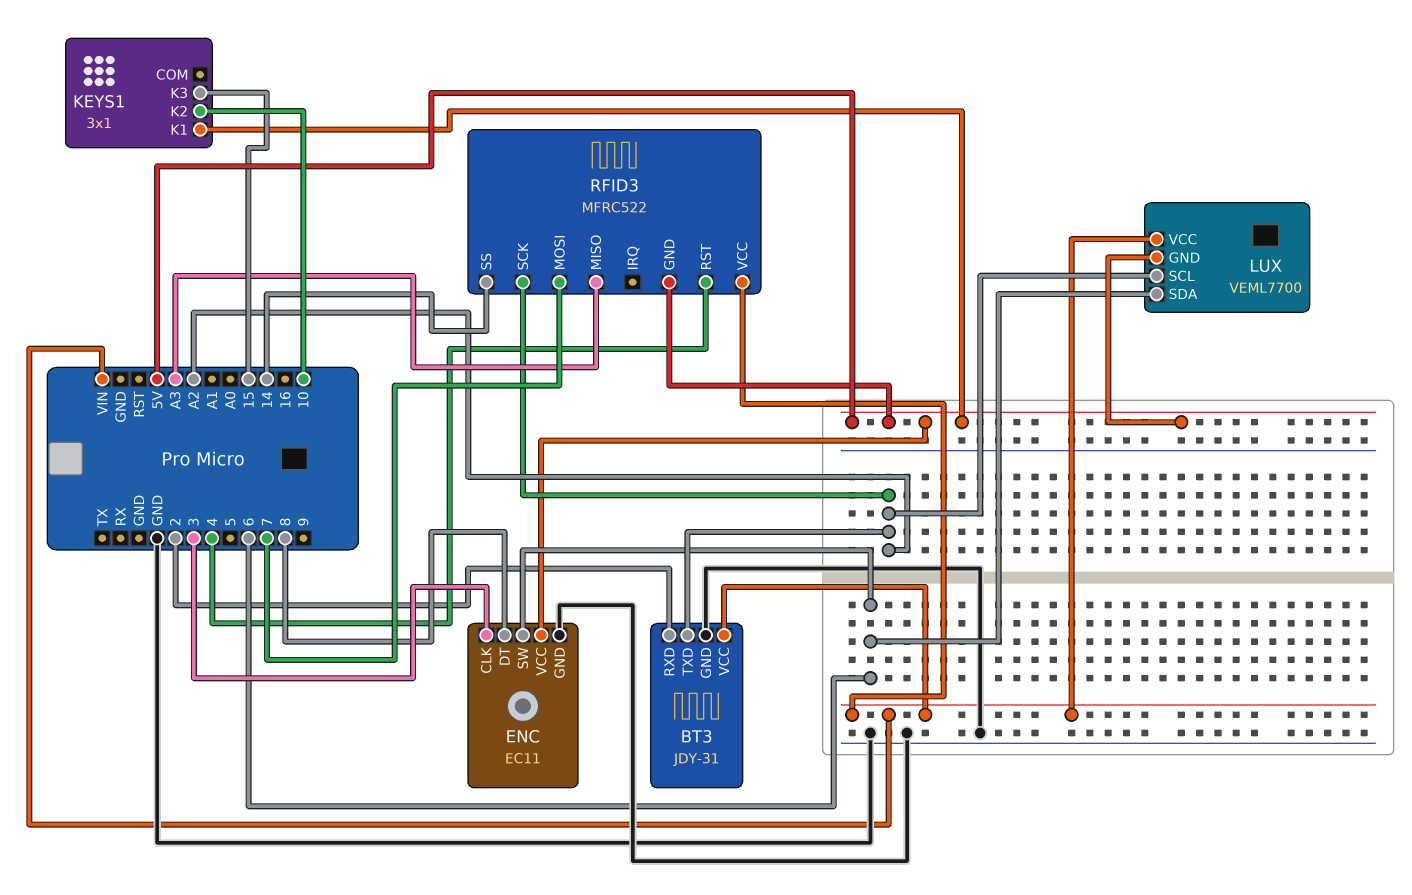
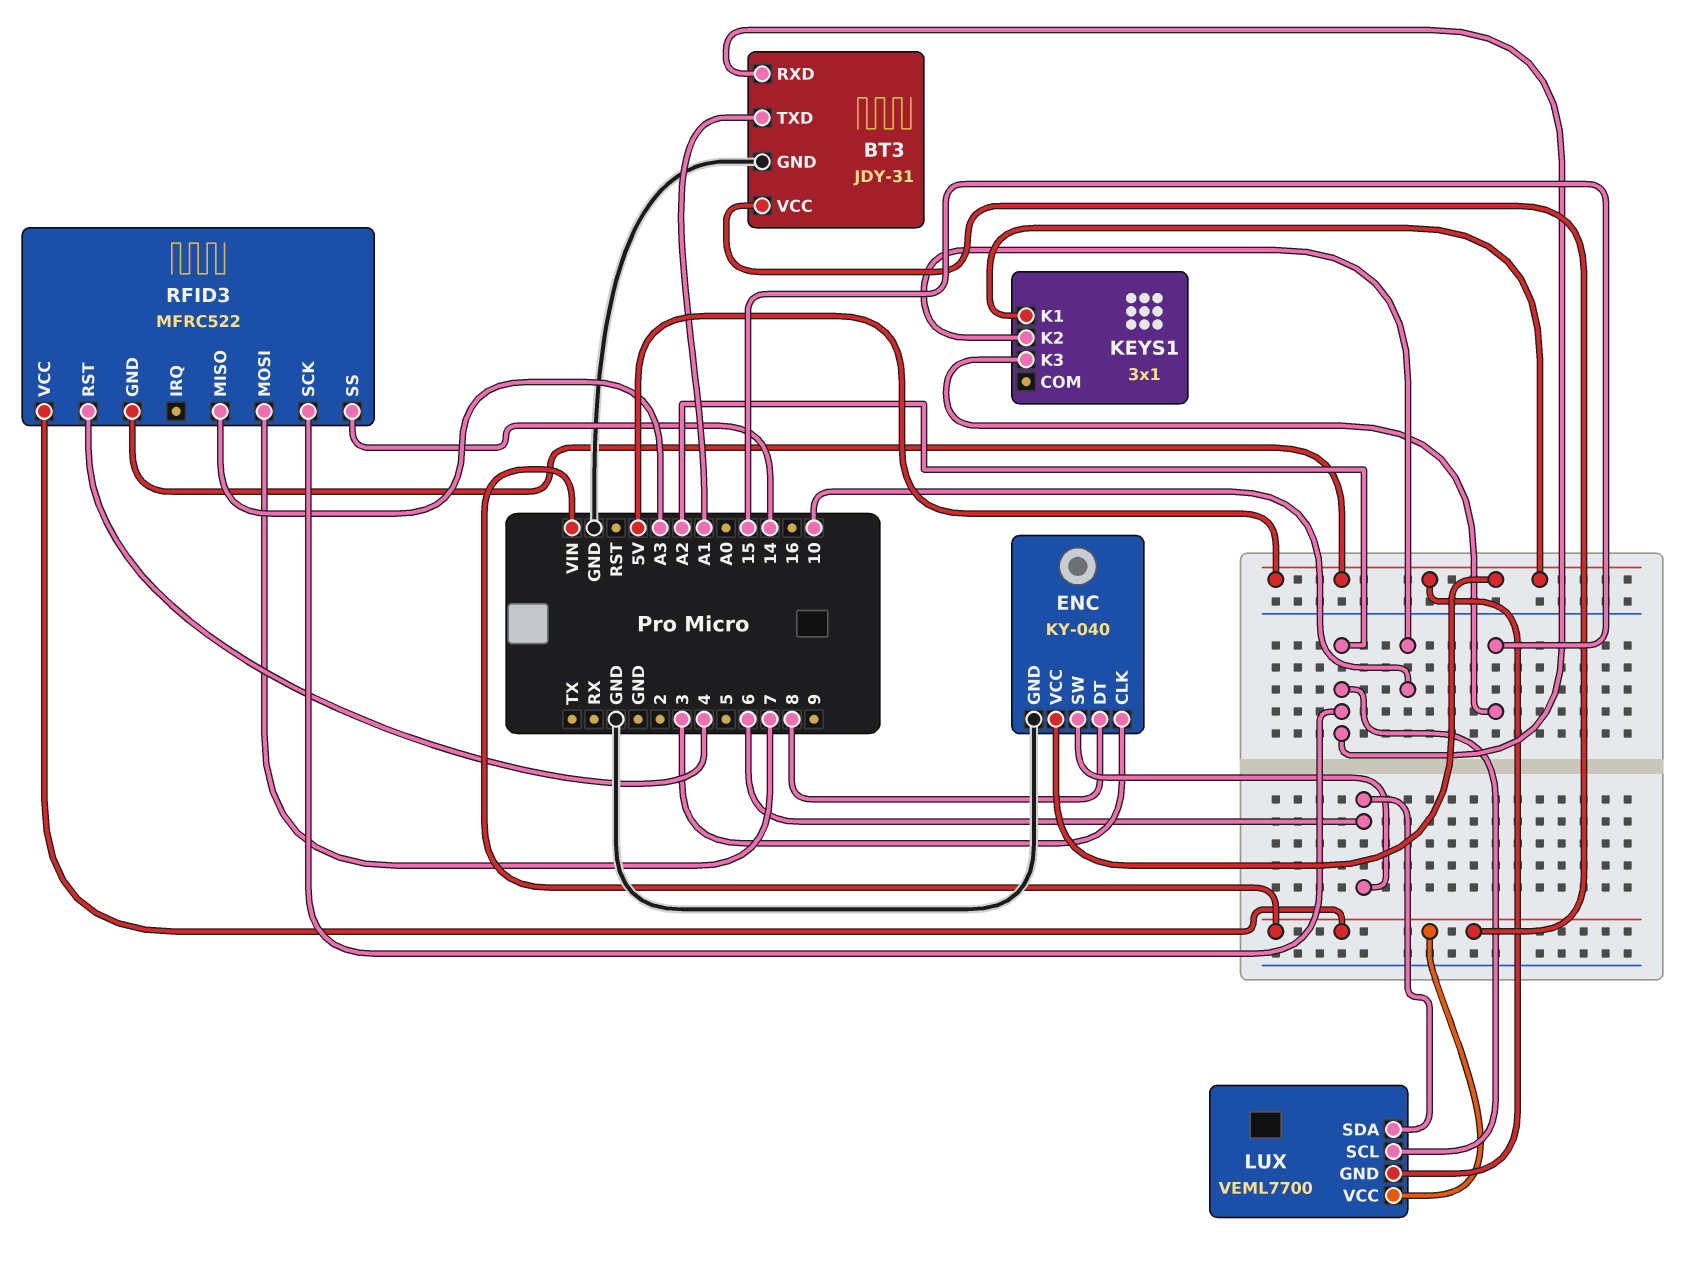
BT3 pin RXD: 2 -> A2
BT3 pin TXD: A2 -> A1
ENC: EC11 -> KY-040

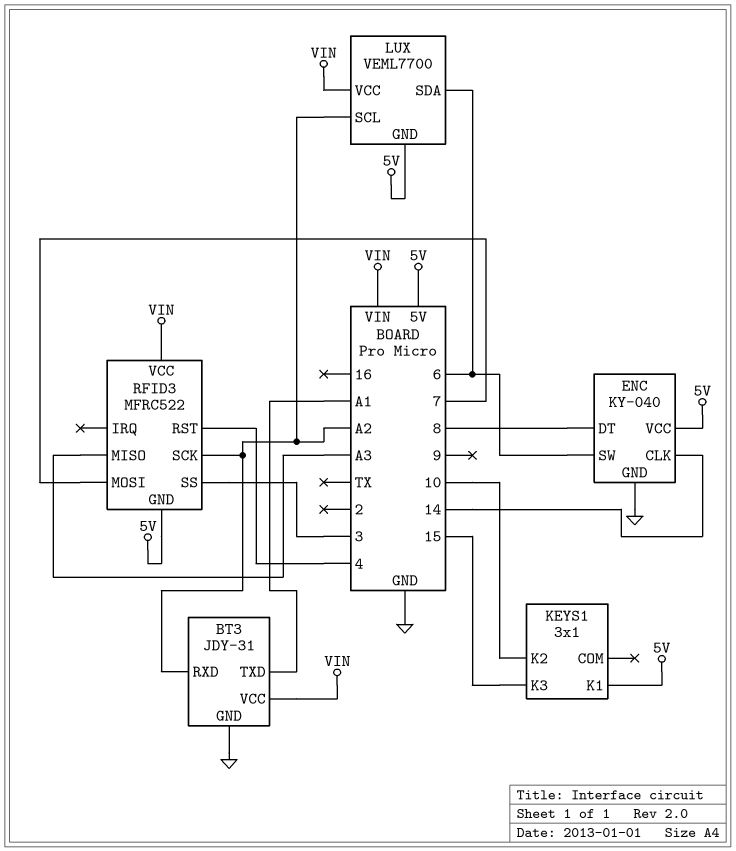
ENC pin CLK: 3 -> 14
RFID3 pin SS: 14 -> 3

